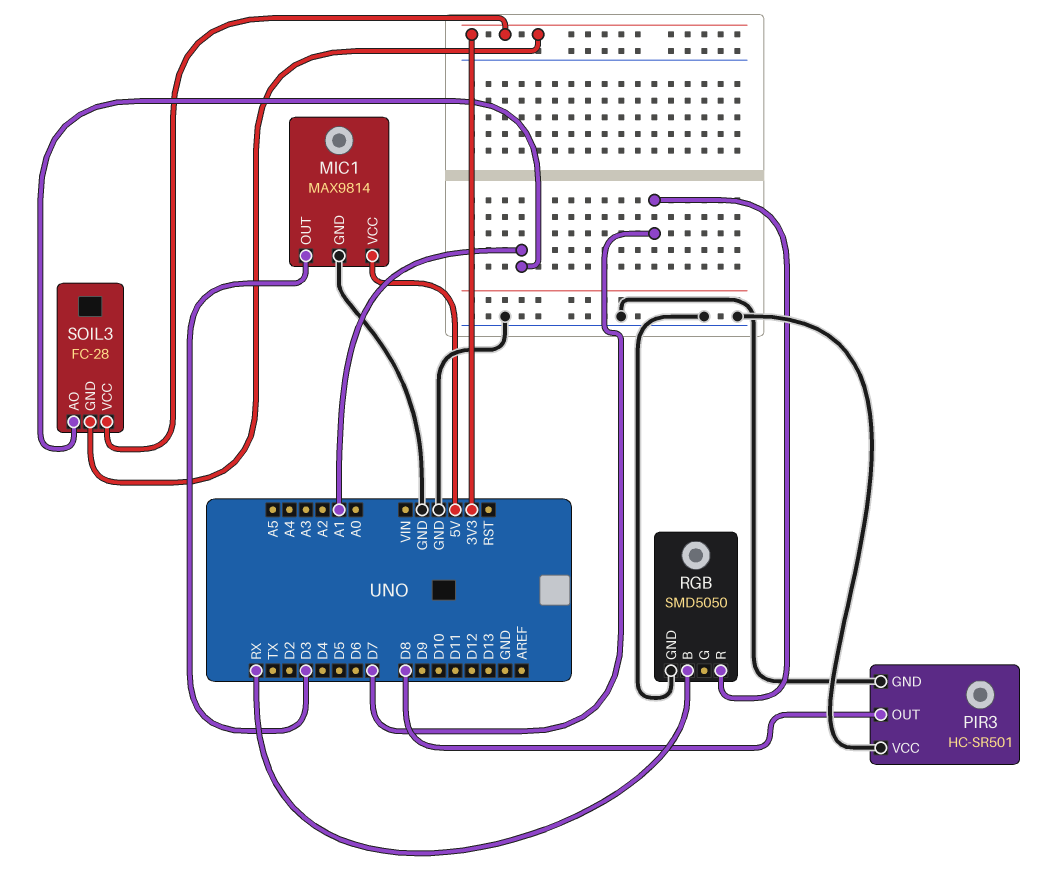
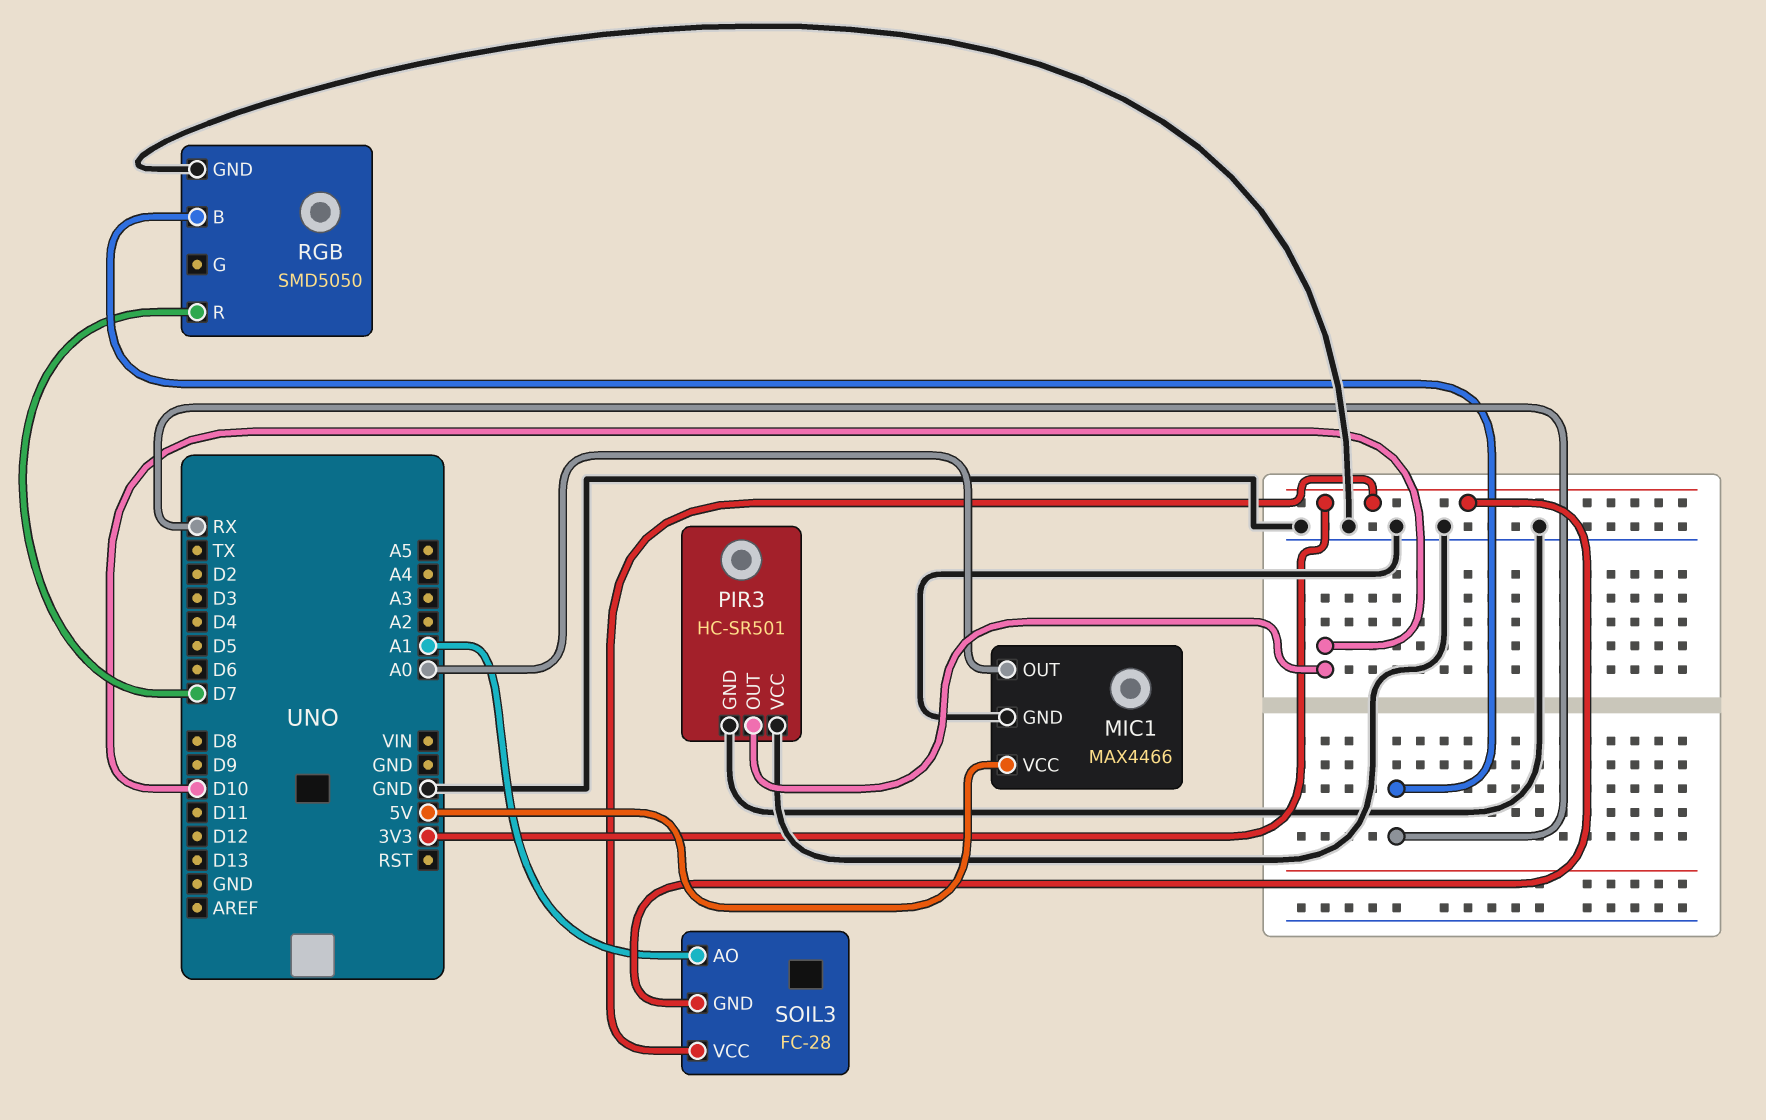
MIC1: MAX9814 -> MAX4466
MIC1 pin OUT: D3 -> A0
PIR3 pin OUT: D8 -> D10

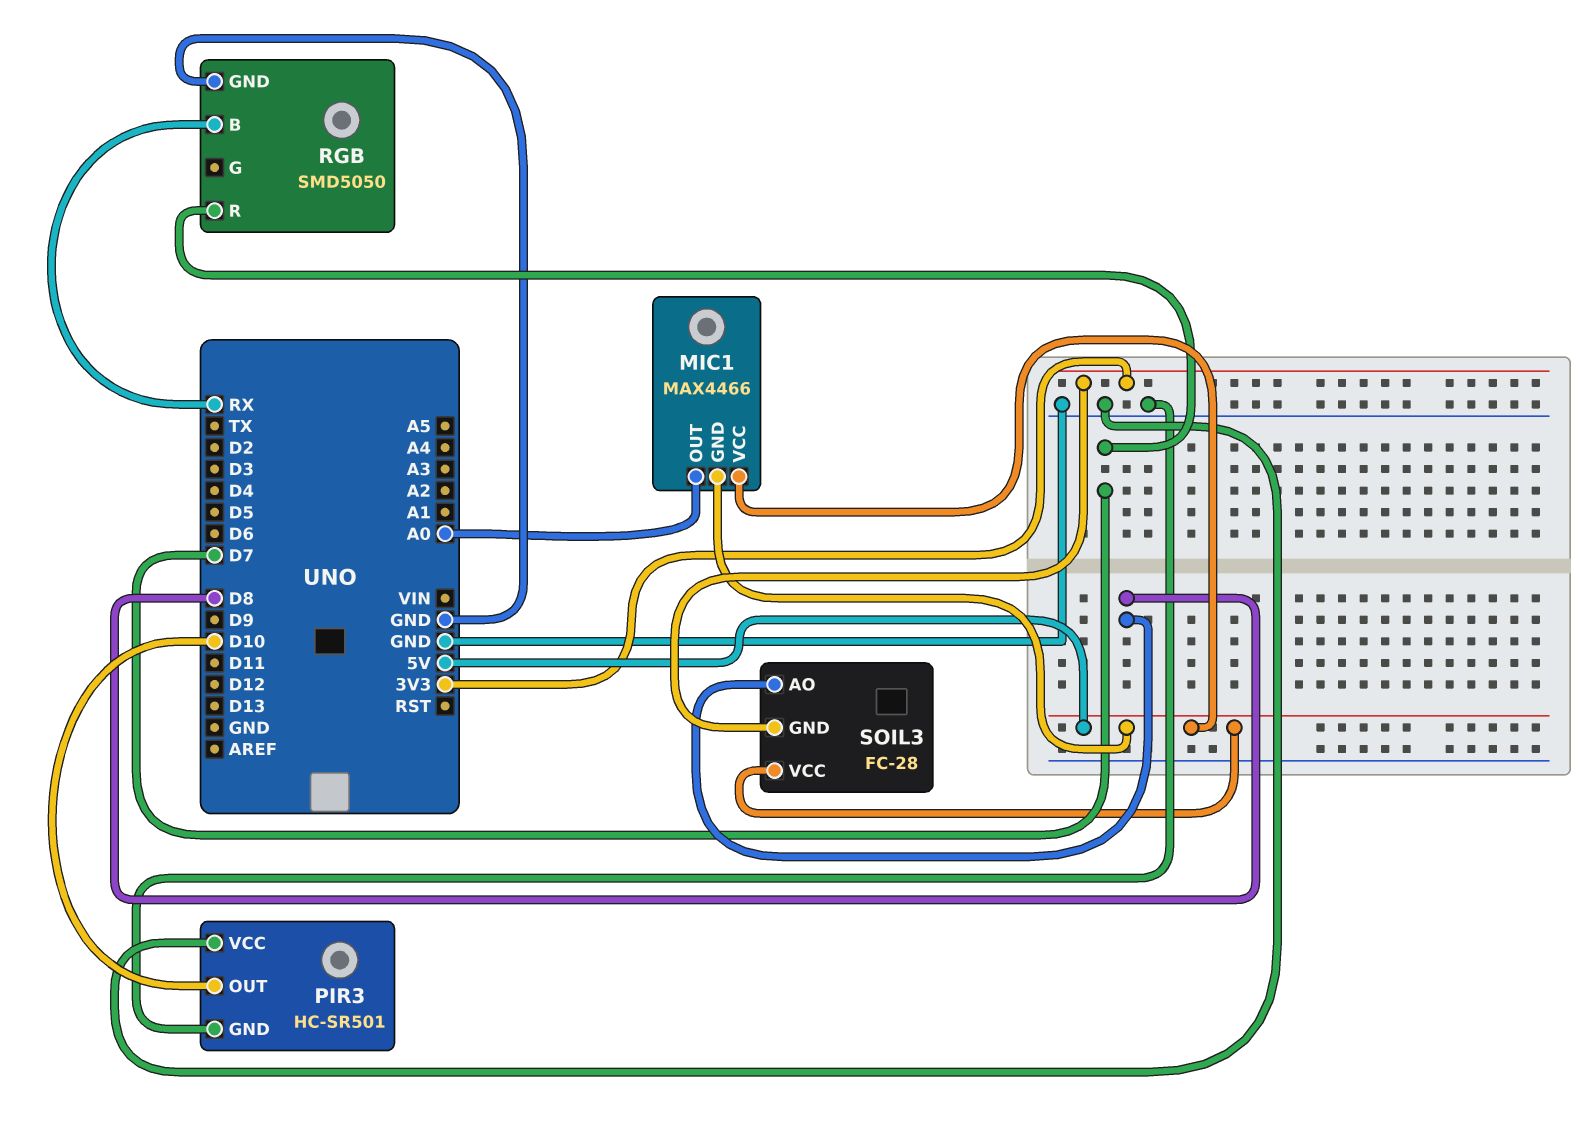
MIC1 pin GND: GND -> 5V
SOIL3 pin AO: A1 -> D8
SOIL3 pin VCC: 3V3 -> 5V

